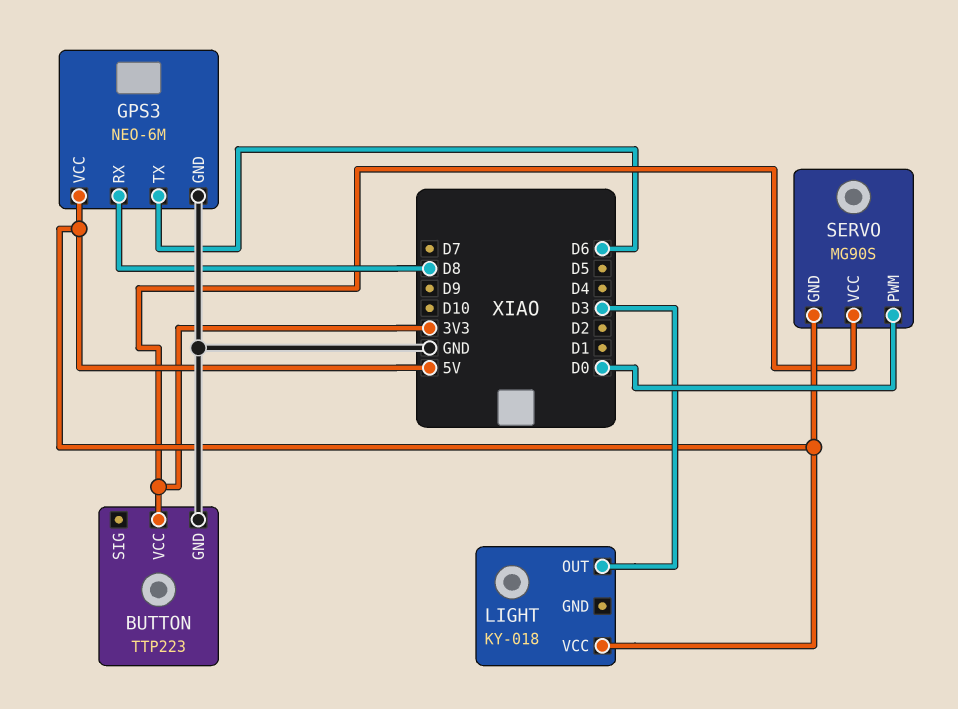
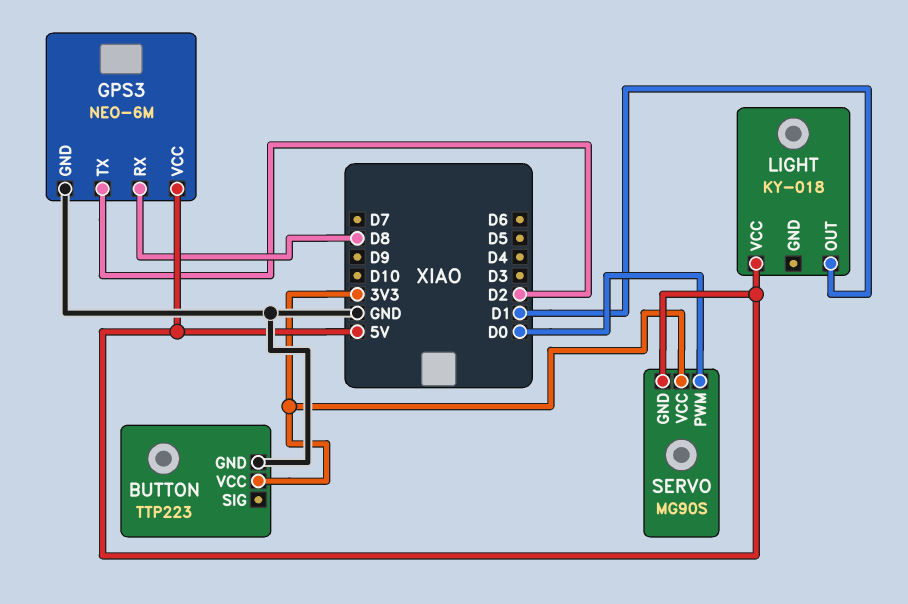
GPS3 pin TX: D6 -> D2
LIGHT pin OUT: D3 -> D1

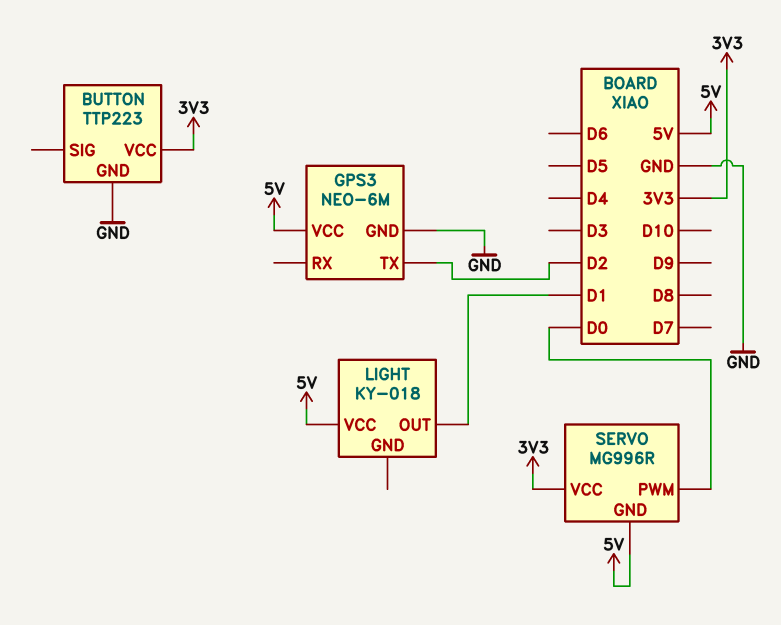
GPS3 pin RX: D8 -> none
SERVO: MG90S -> MG996R

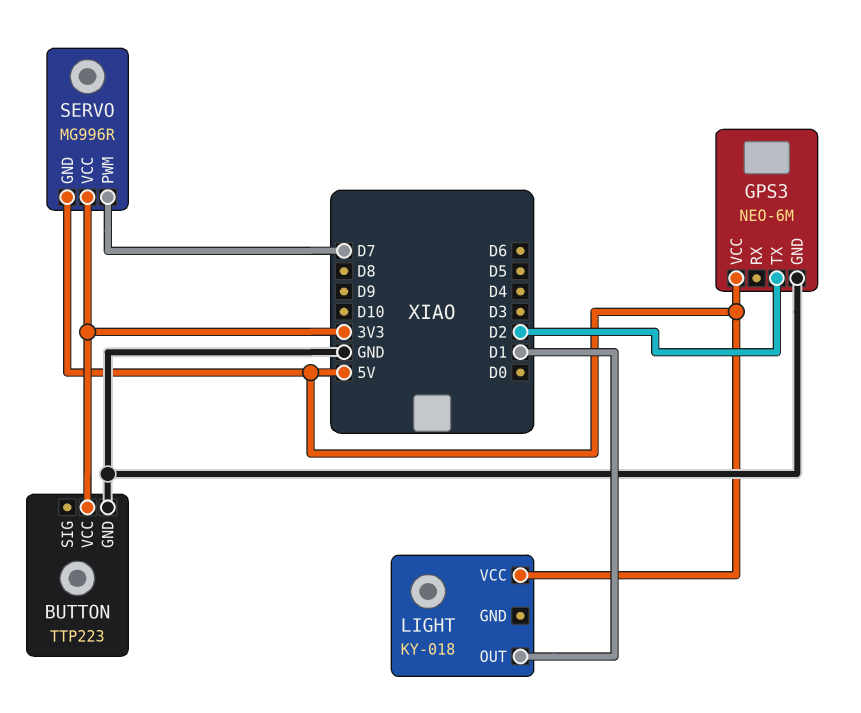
SERVO pin PWM: D0 -> D7

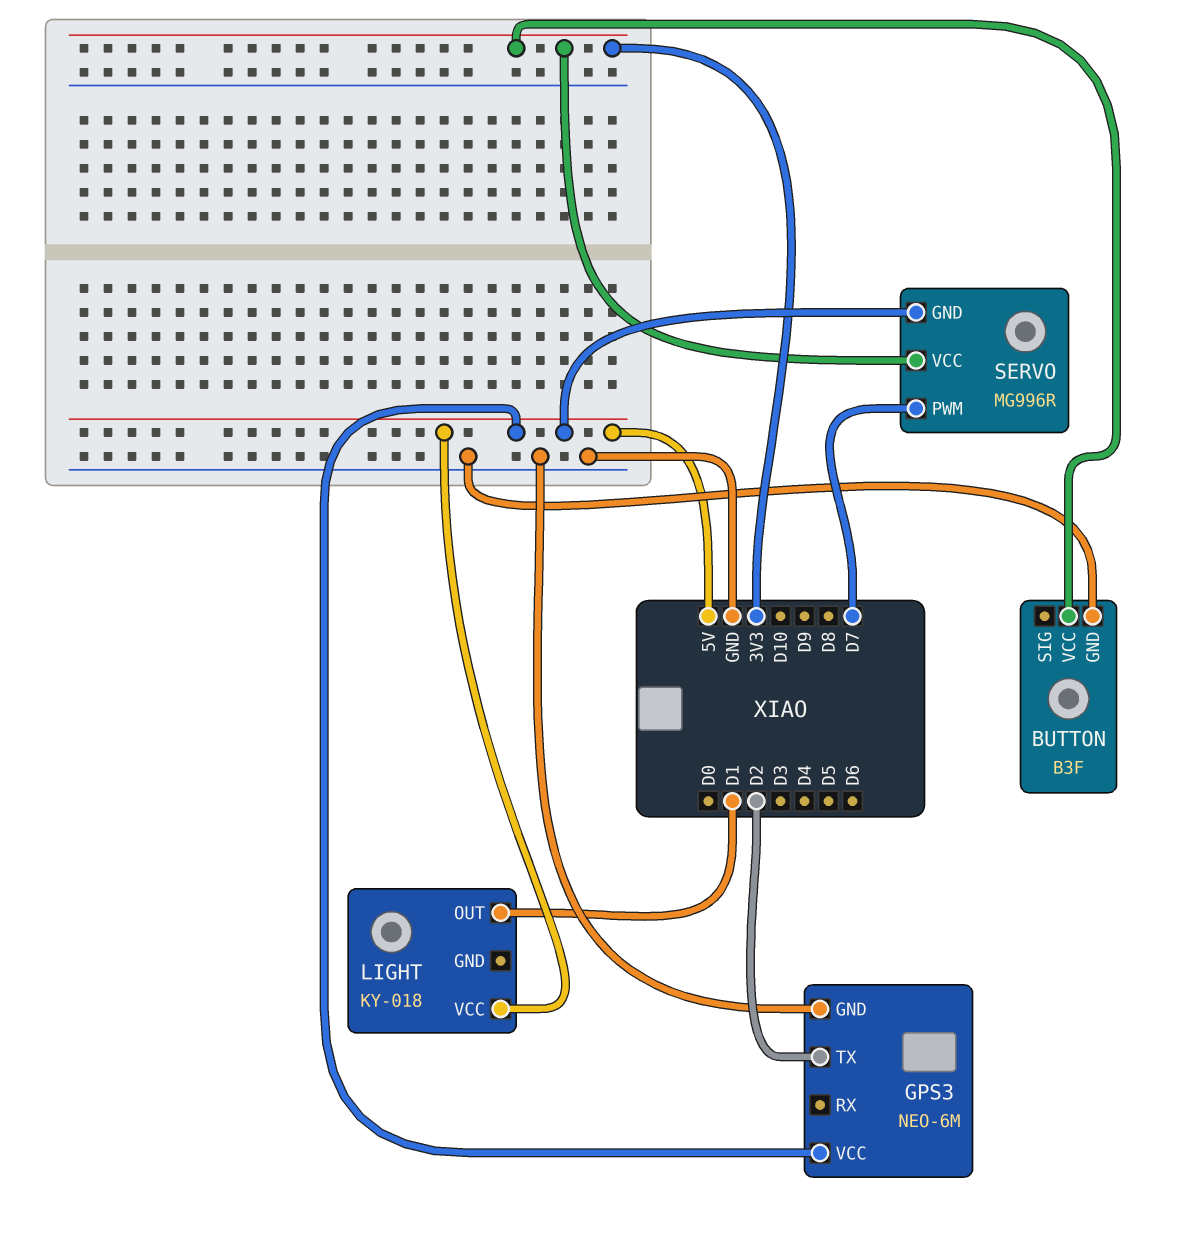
BUTTON: TTP223 -> B3F

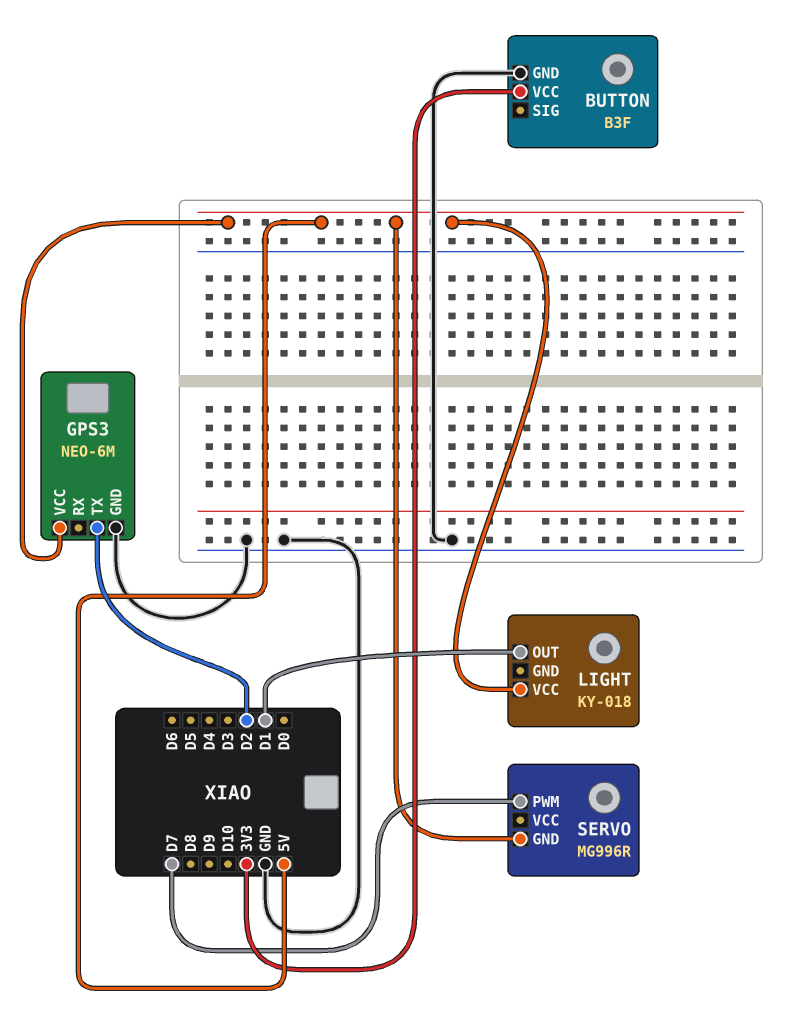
SERVO pin VCC: 3V3 -> none

